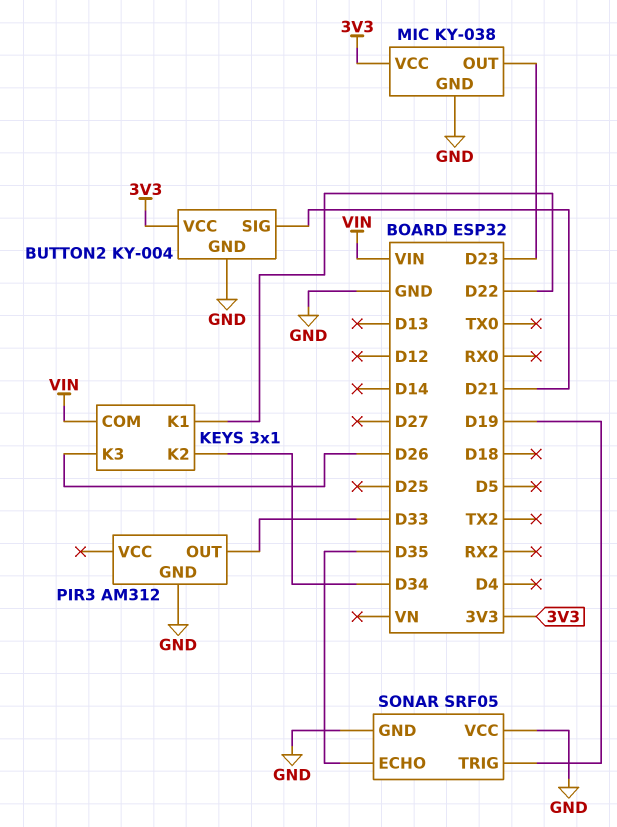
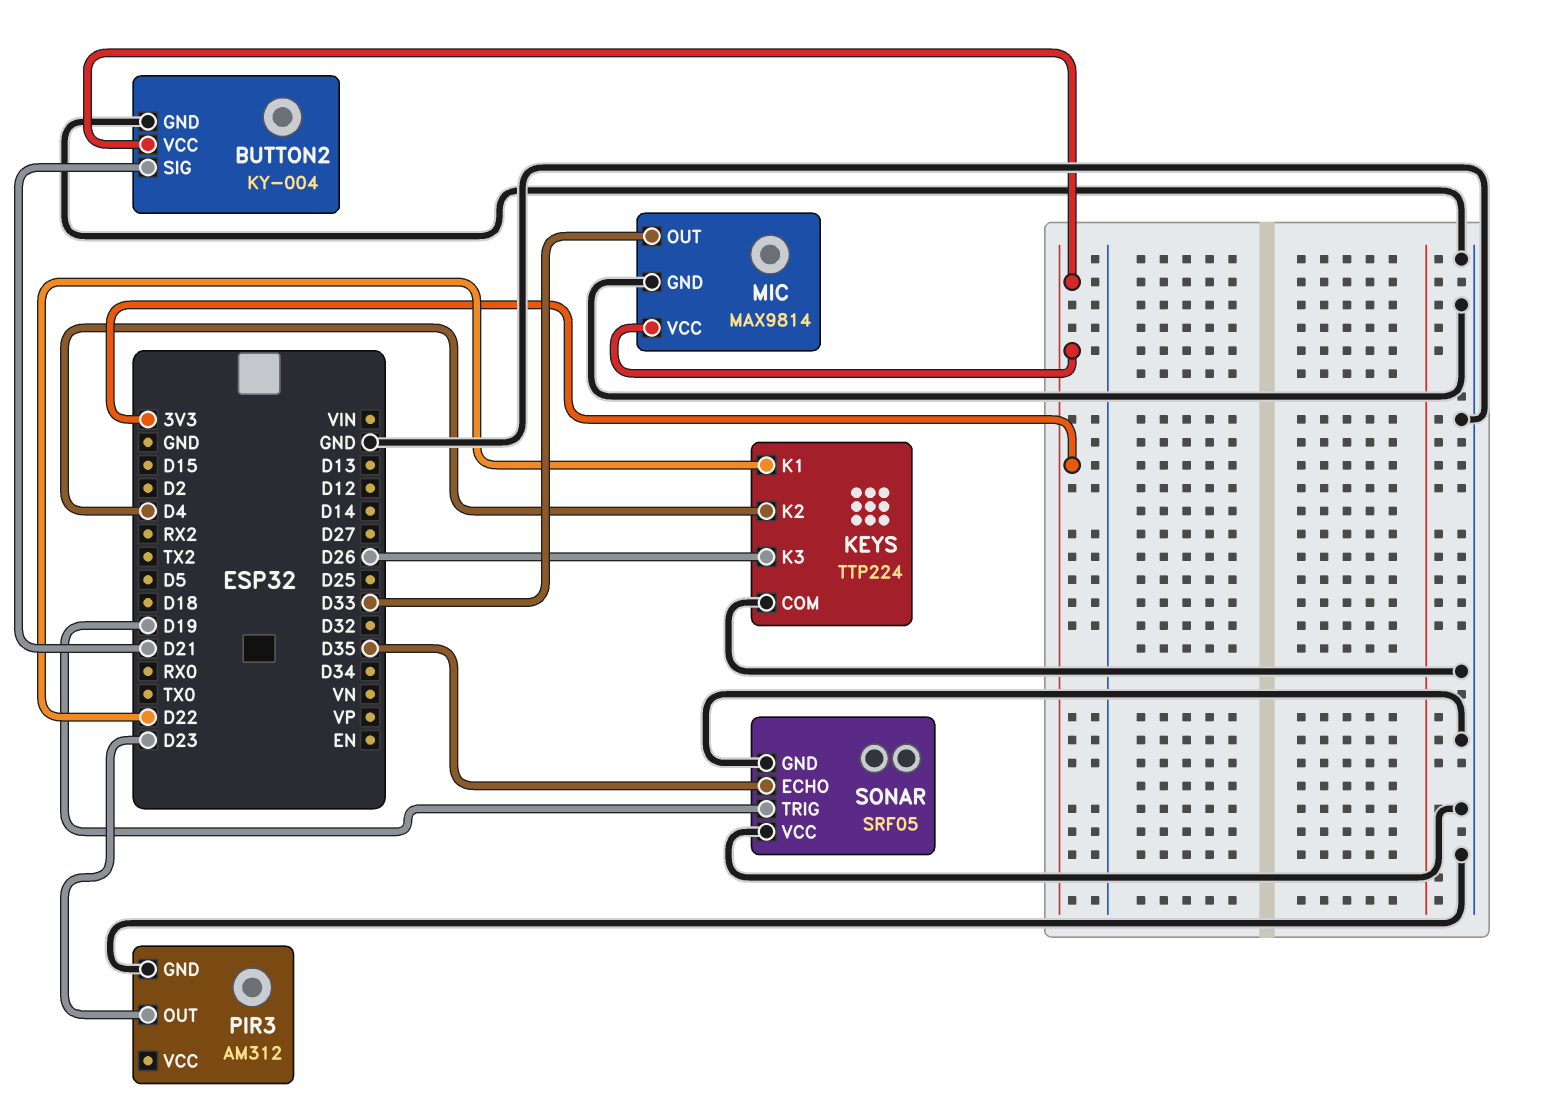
KEYS: 3x1 -> TTP224
KEYS pin COM: VIN -> GND
KEYS pin K2: D34 -> D4
MIC: KY-038 -> MAX9814
MIC pin OUT: D23 -> D33
PIR3 pin OUT: D33 -> D23

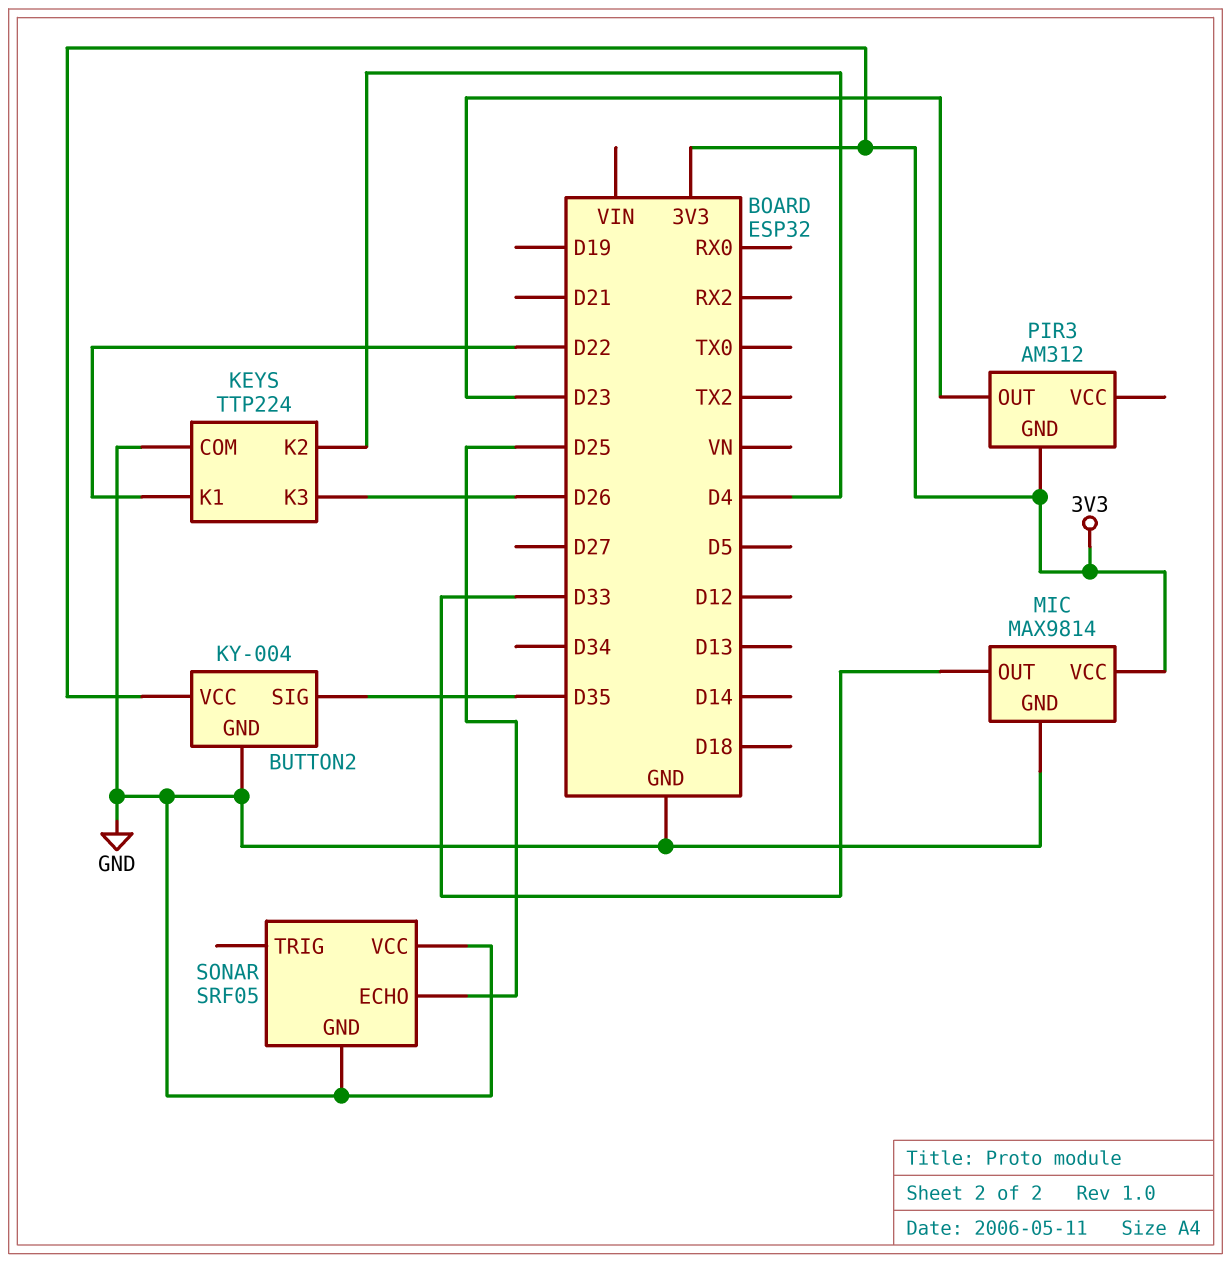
BUTTON2 pin SIG: D21 -> D35
PIR3 pin GND: GND -> 3V3
SONAR pin ECHO: D35 -> D25
SONAR pin TRIG: D19 -> none

